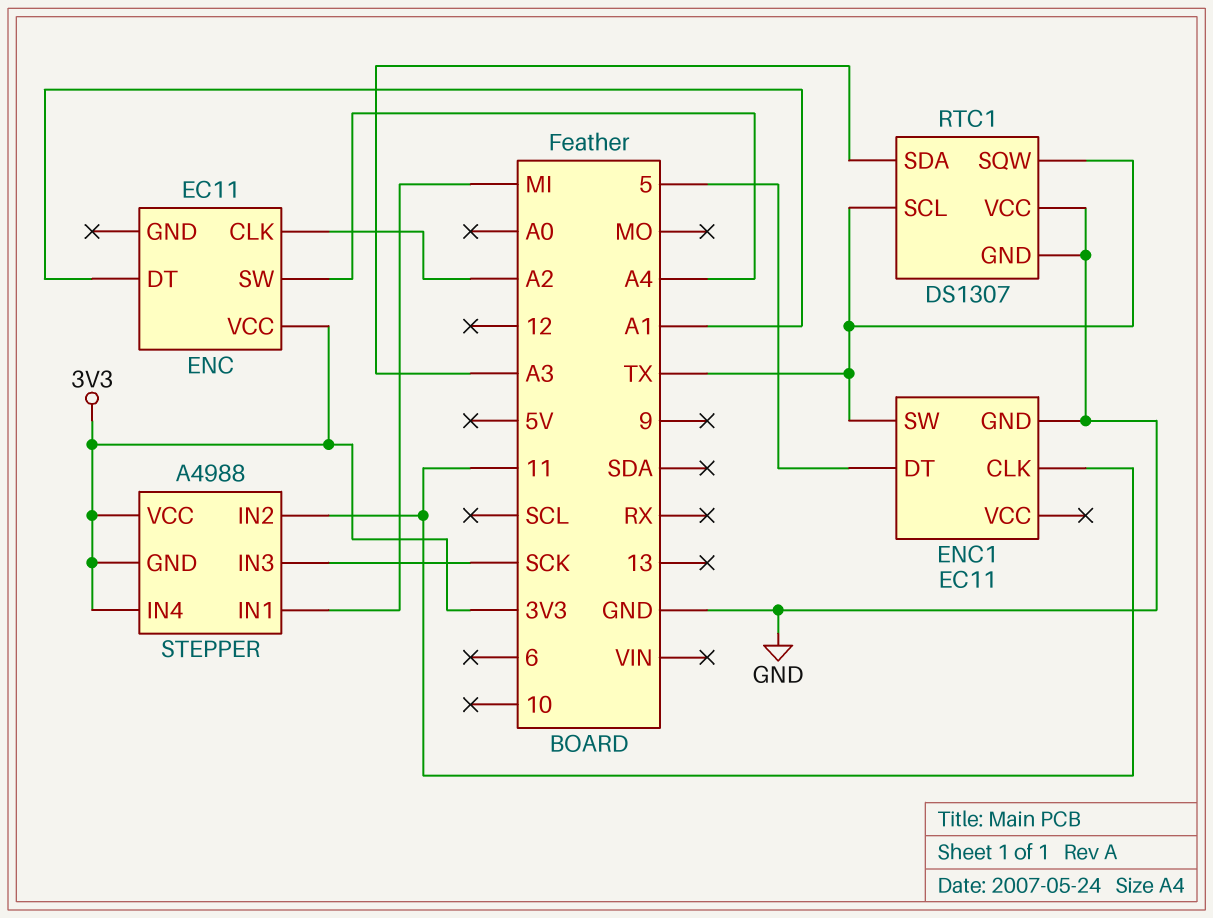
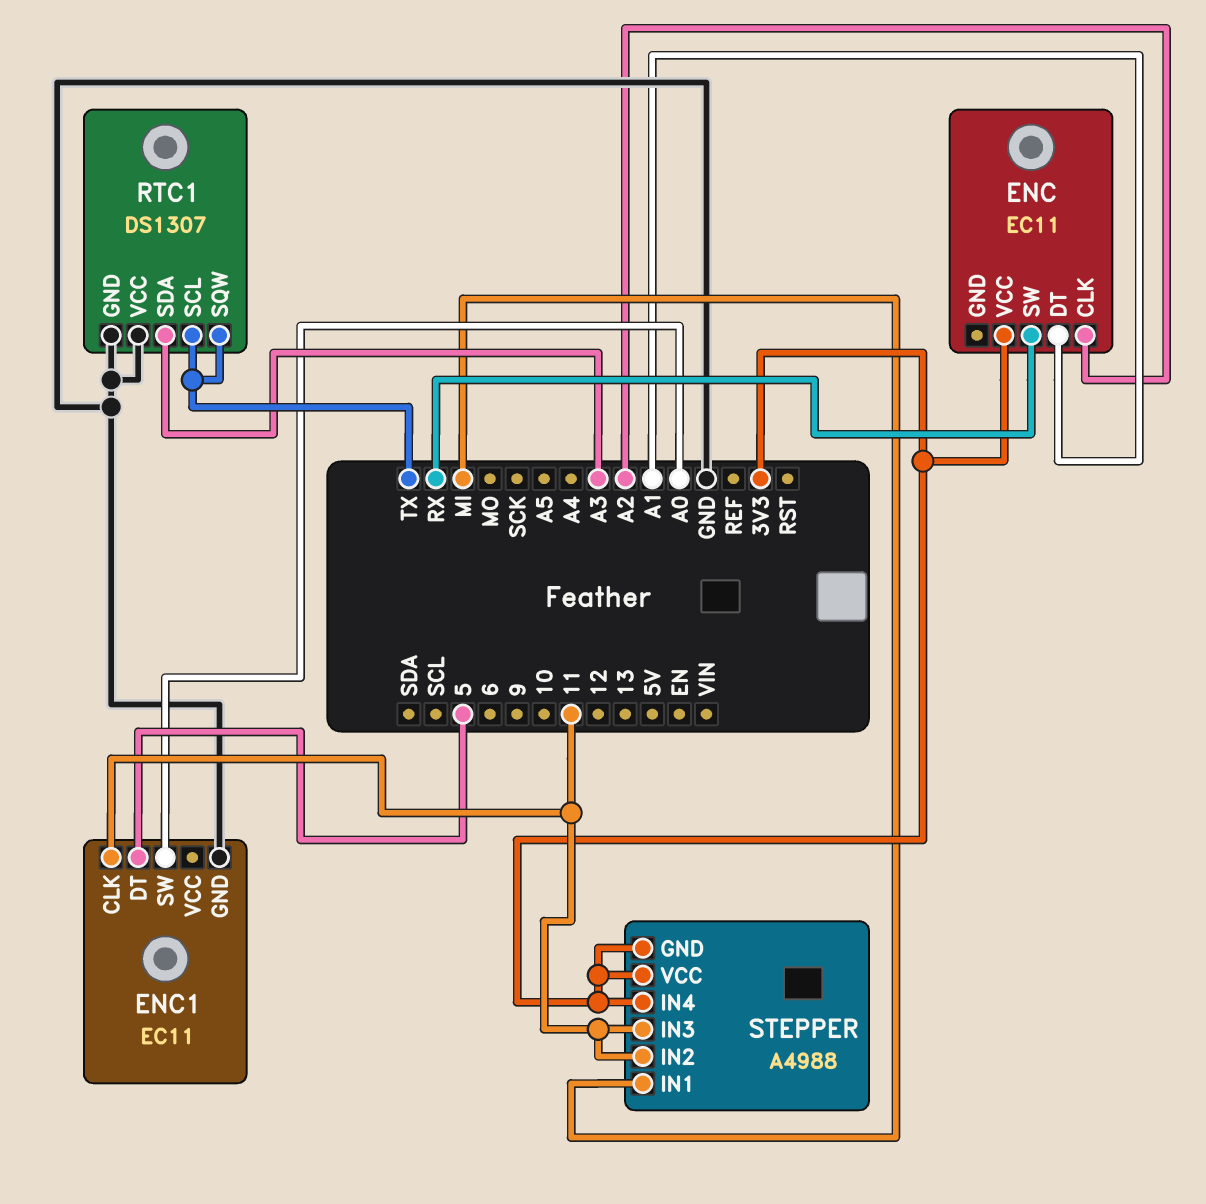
ENC pin SW: A4 -> RX
ENC1 pin SW: TX -> A0
STEPPER pin IN3: SCK -> 11

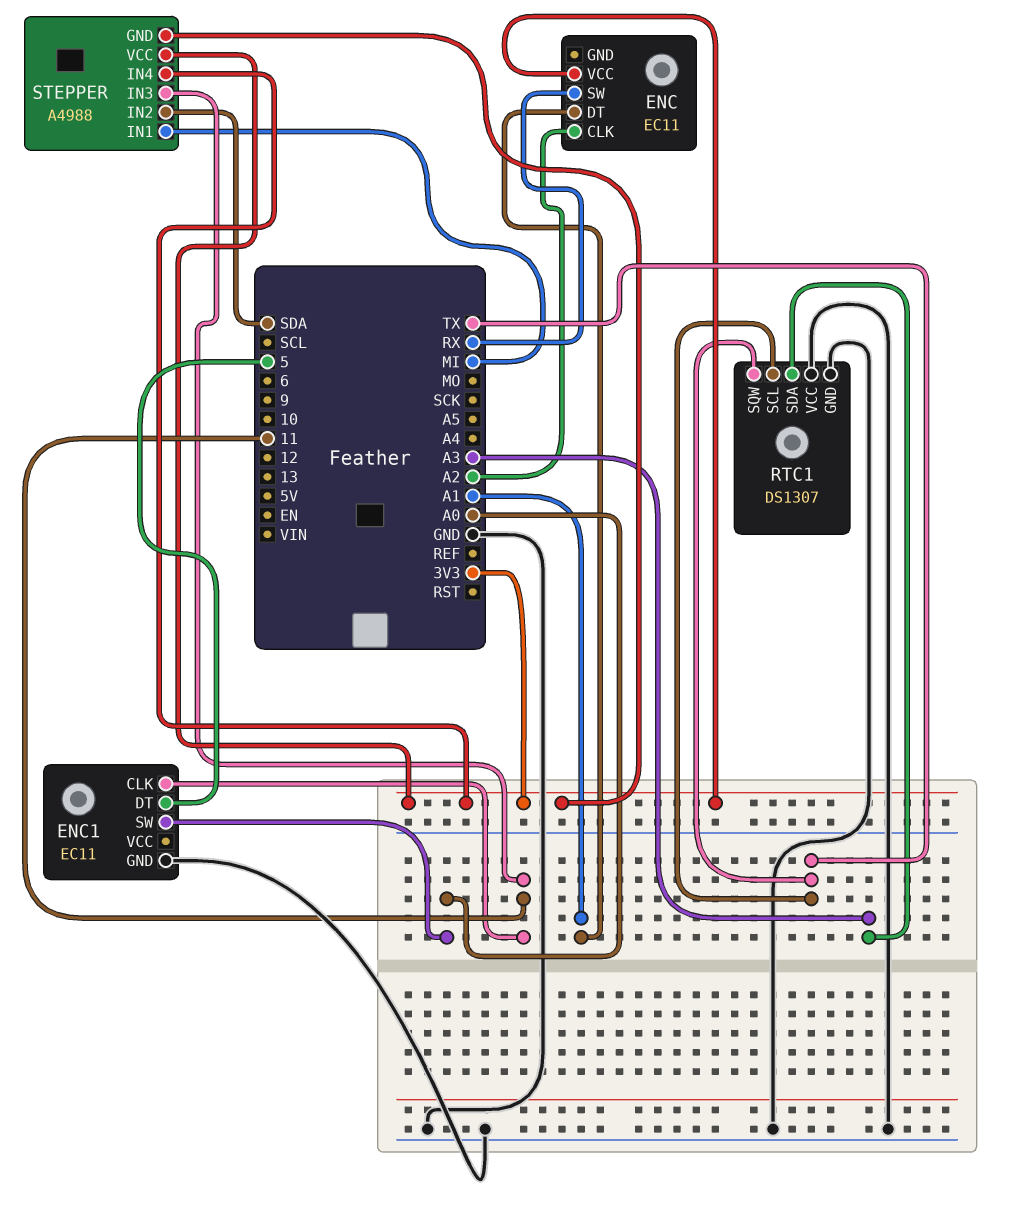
STEPPER pin IN2: 11 -> SDA

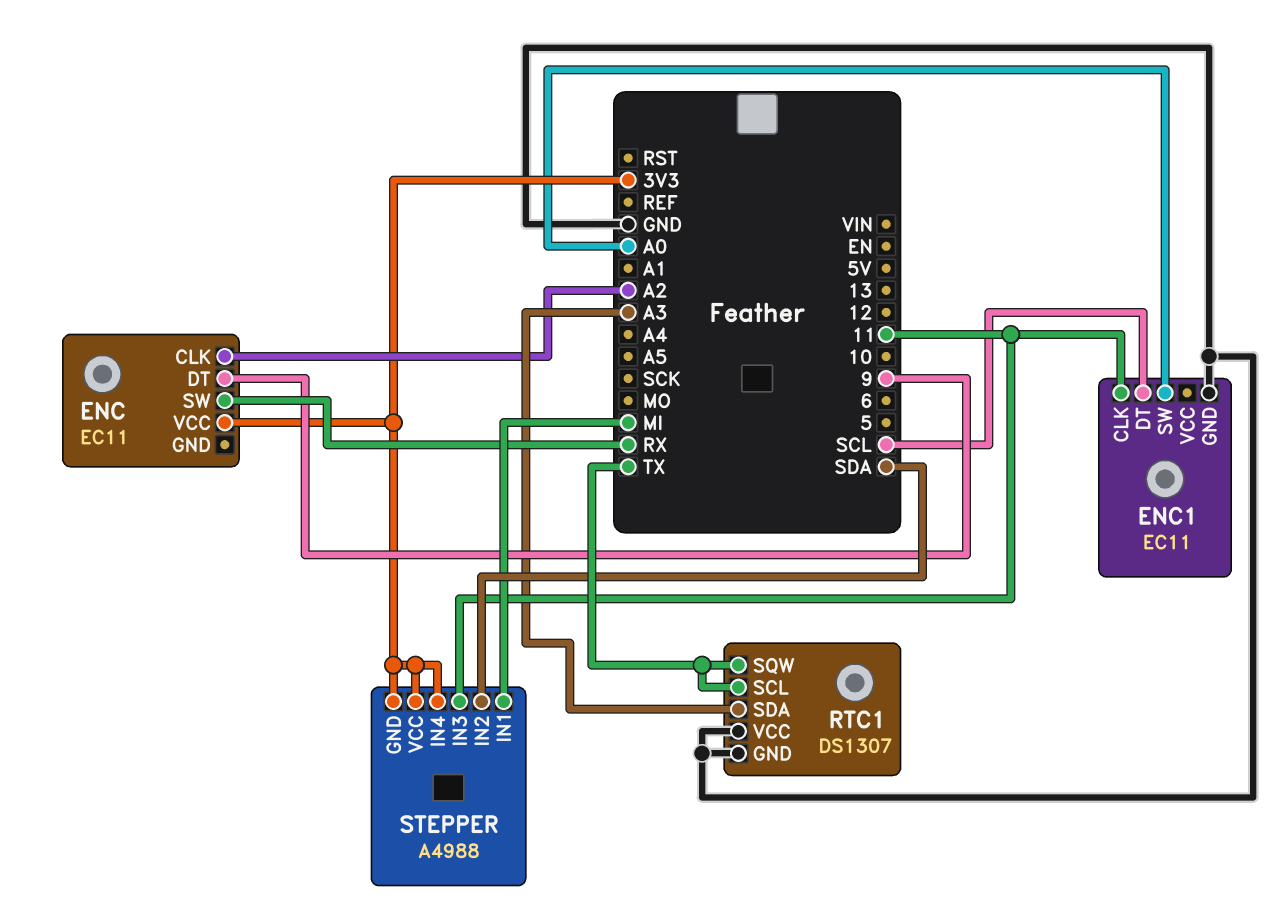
ENC pin DT: A1 -> 9
ENC1 pin DT: 5 -> SCL

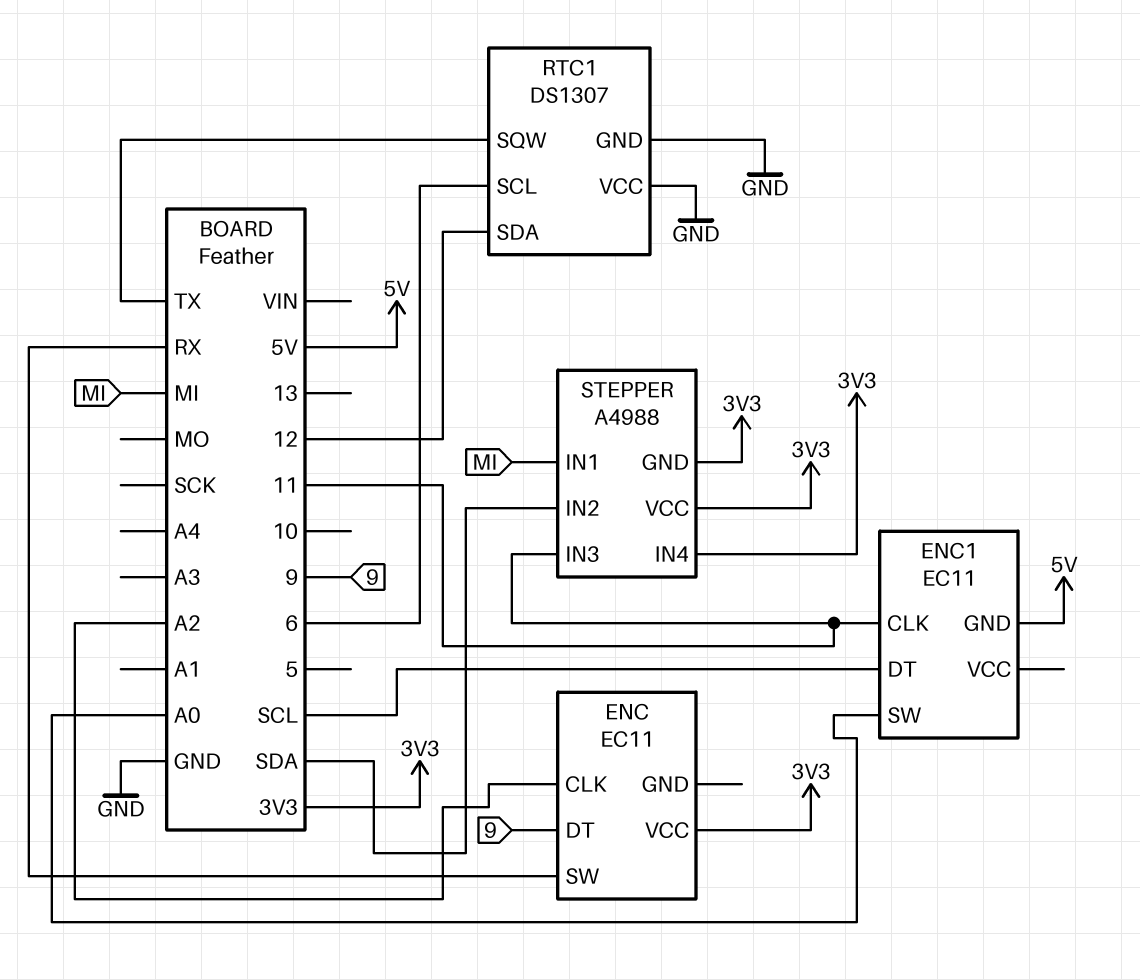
ENC1 pin GND: GND -> 5V
RTC1 pin SCL: TX -> 6
RTC1 pin SDA: A3 -> 12

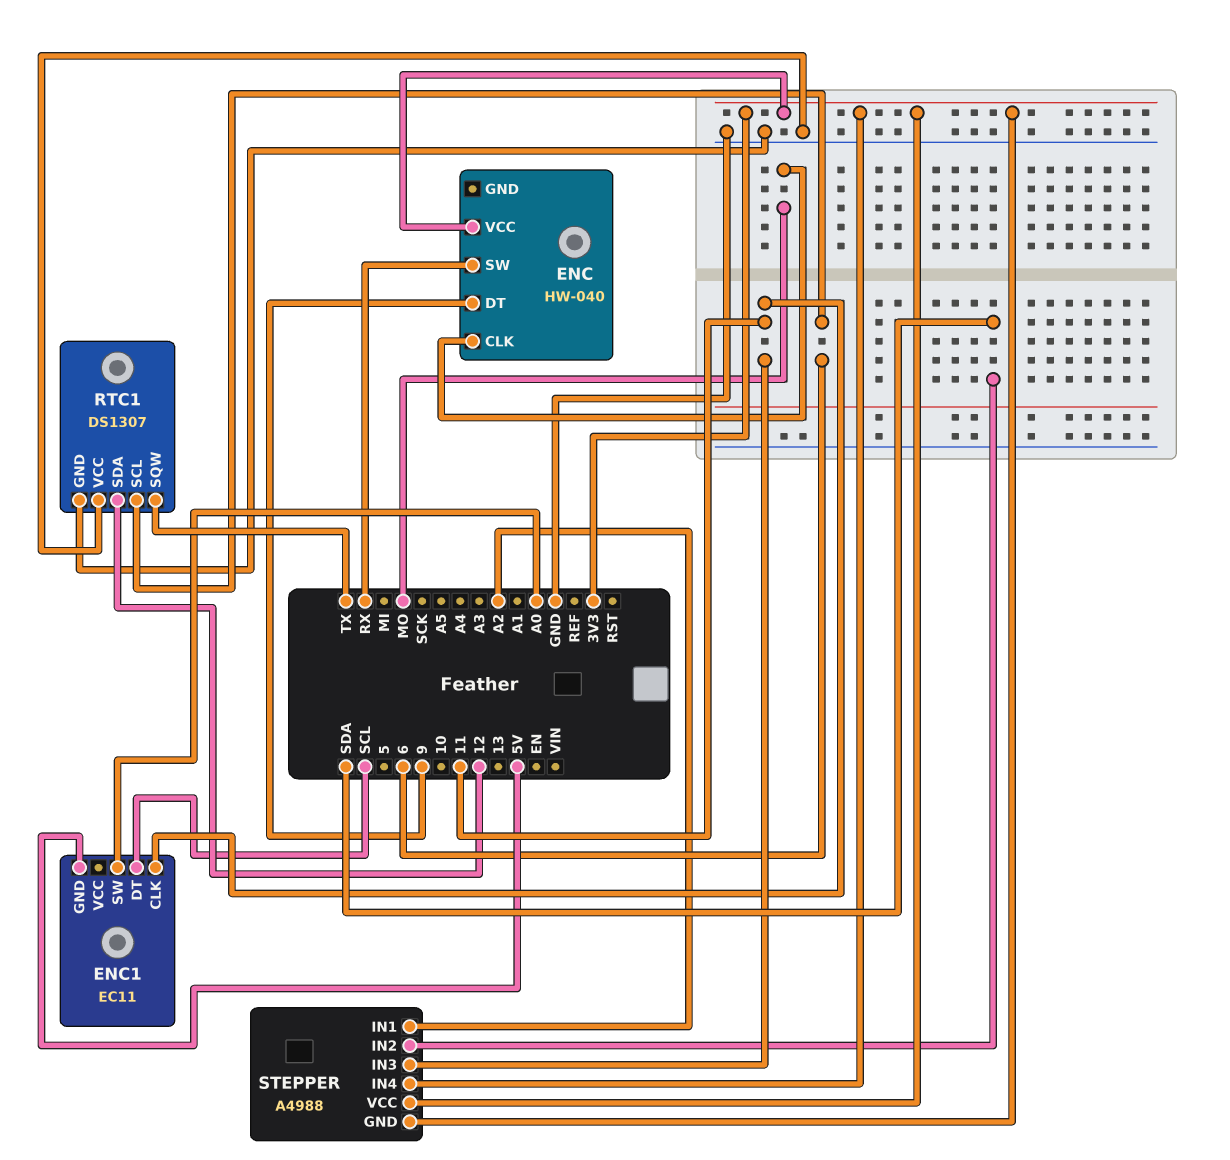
ENC: EC11 -> HW-040
ENC pin CLK: A2 -> MO
STEPPER pin IN1: MI -> A2

